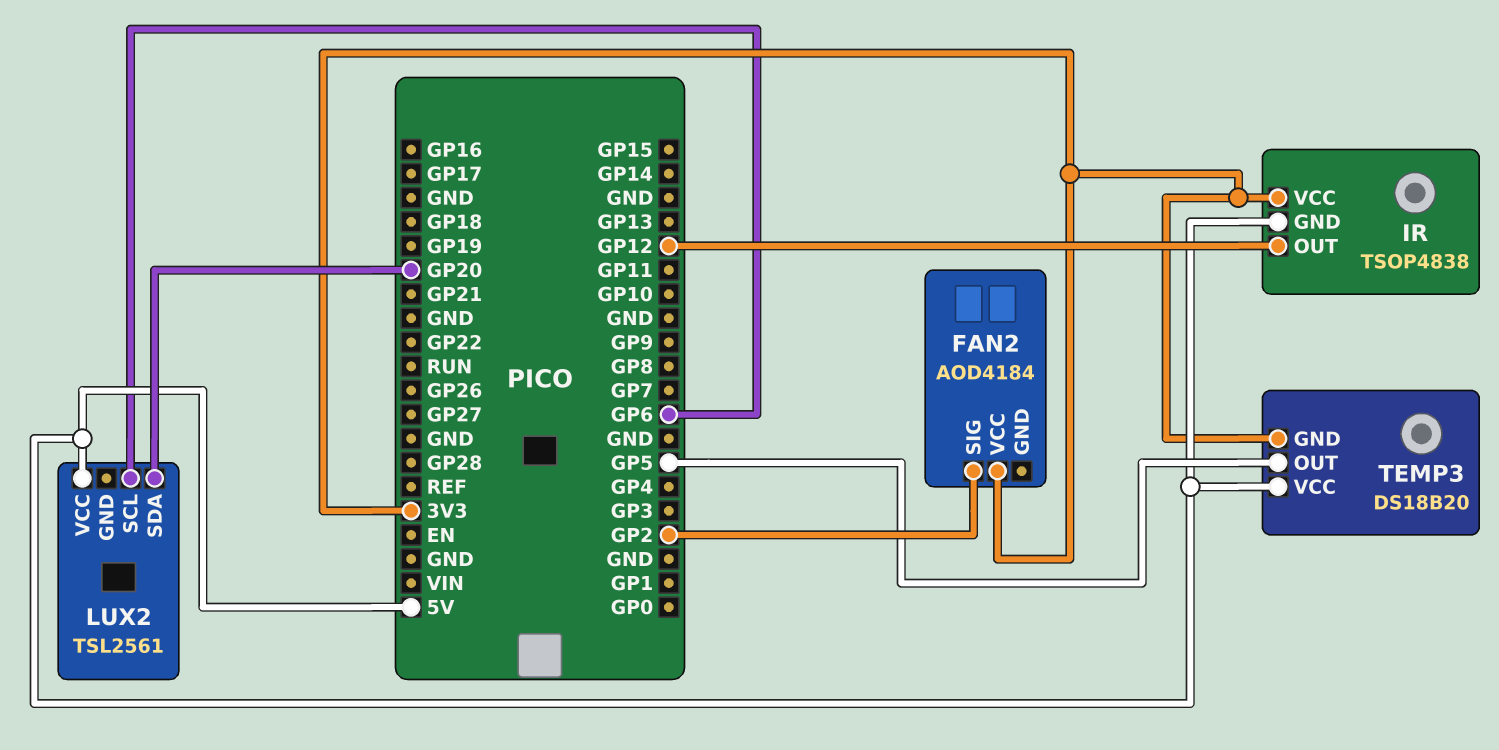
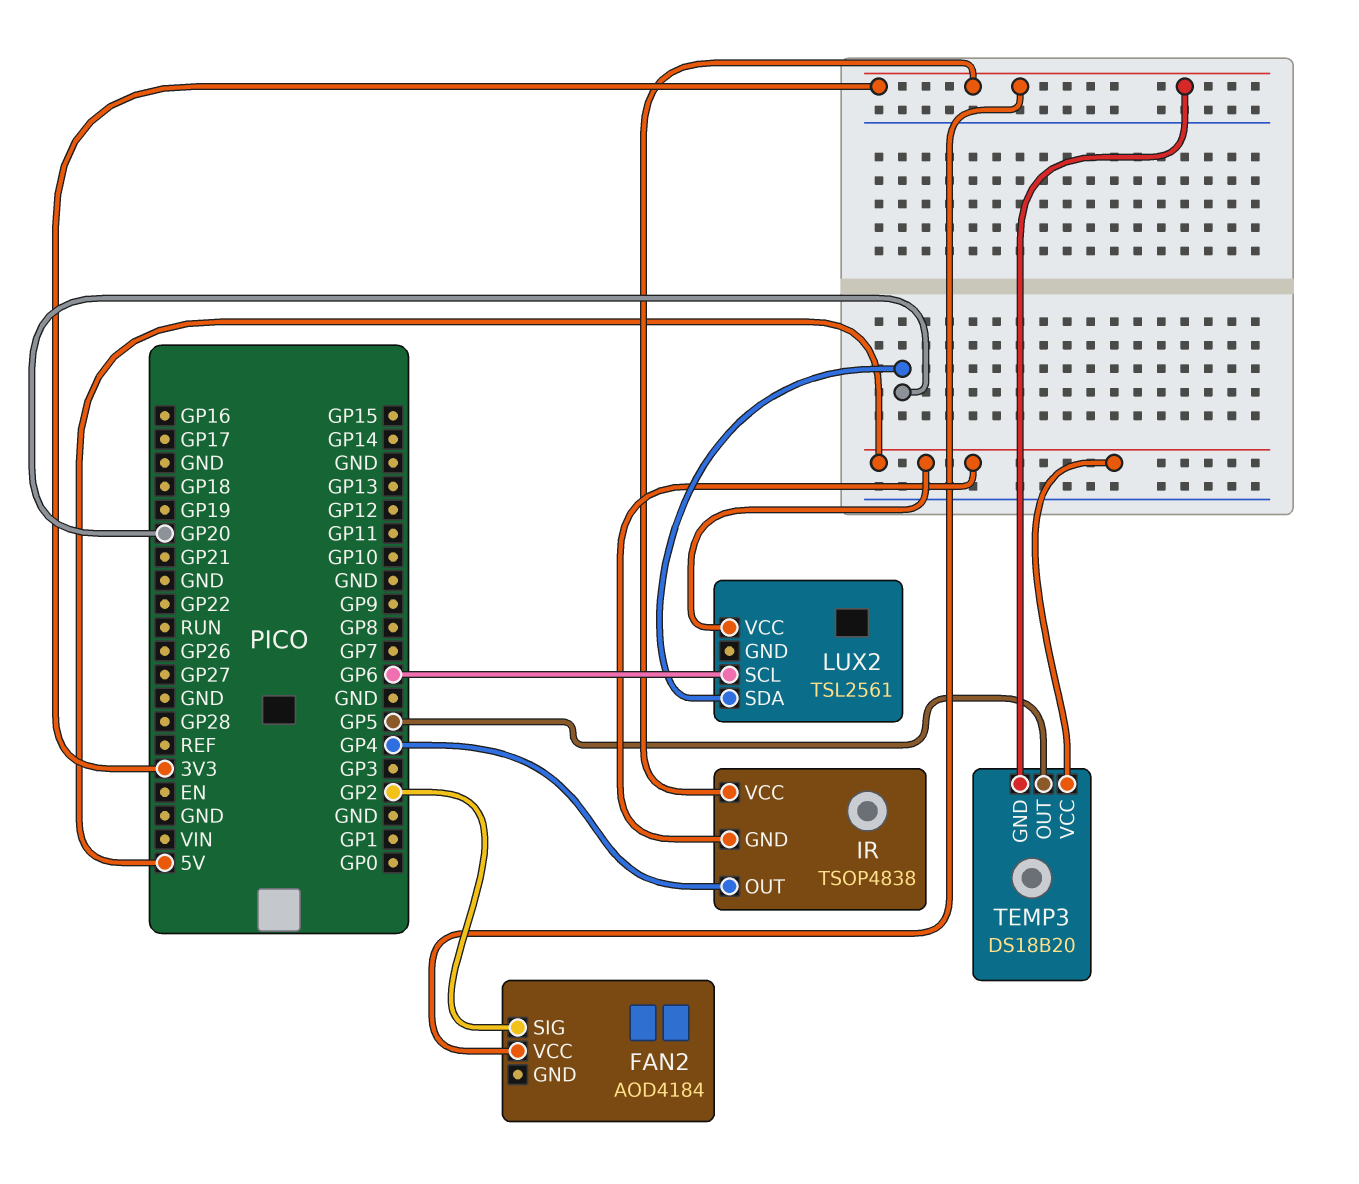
IR pin OUT: GP12 -> GP4

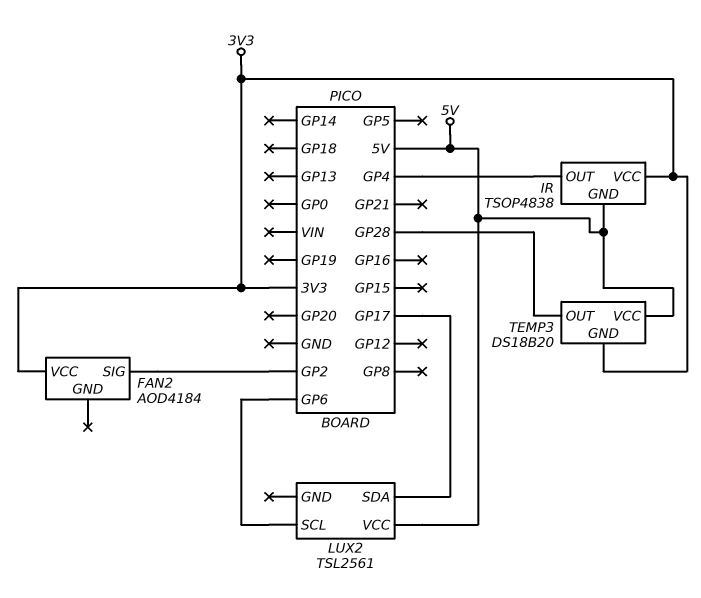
LUX2 pin SDA: GP20 -> GP17
TEMP3 pin OUT: GP5 -> GP28

